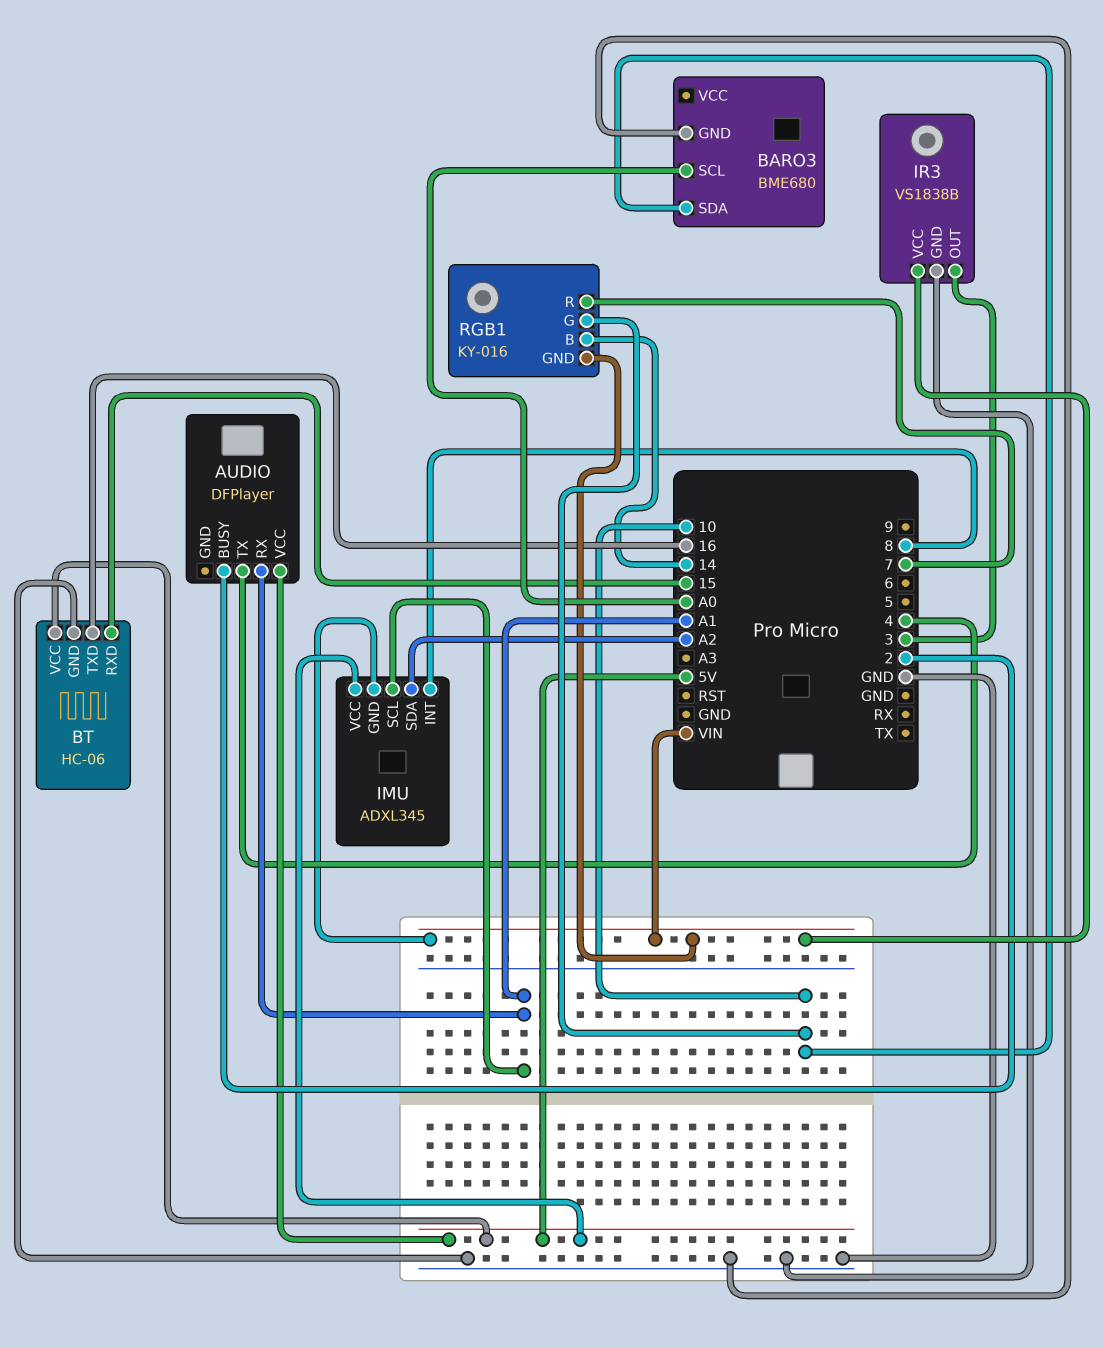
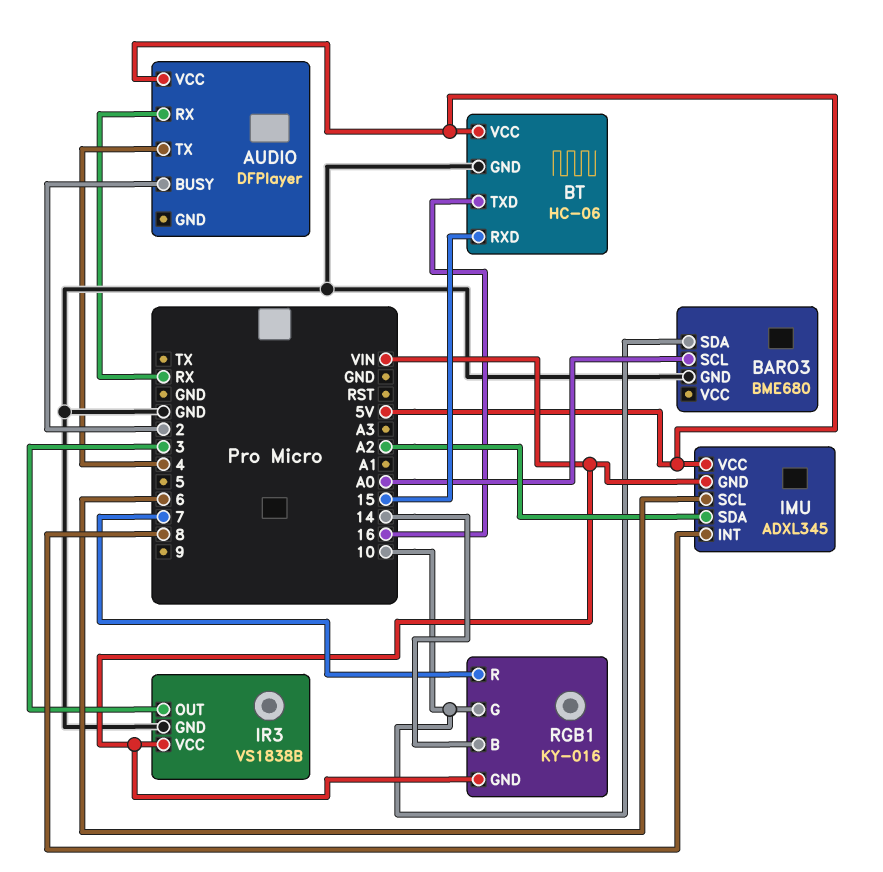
AUDIO pin RX: A1 -> RX
IMU pin SCL: A1 -> 6

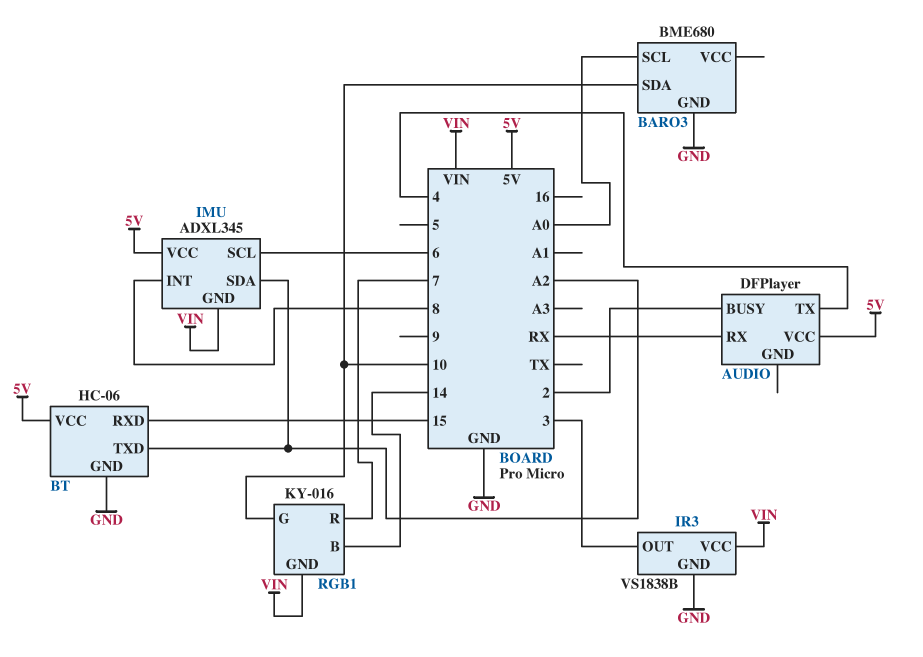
BT pin TXD: 16 -> A2

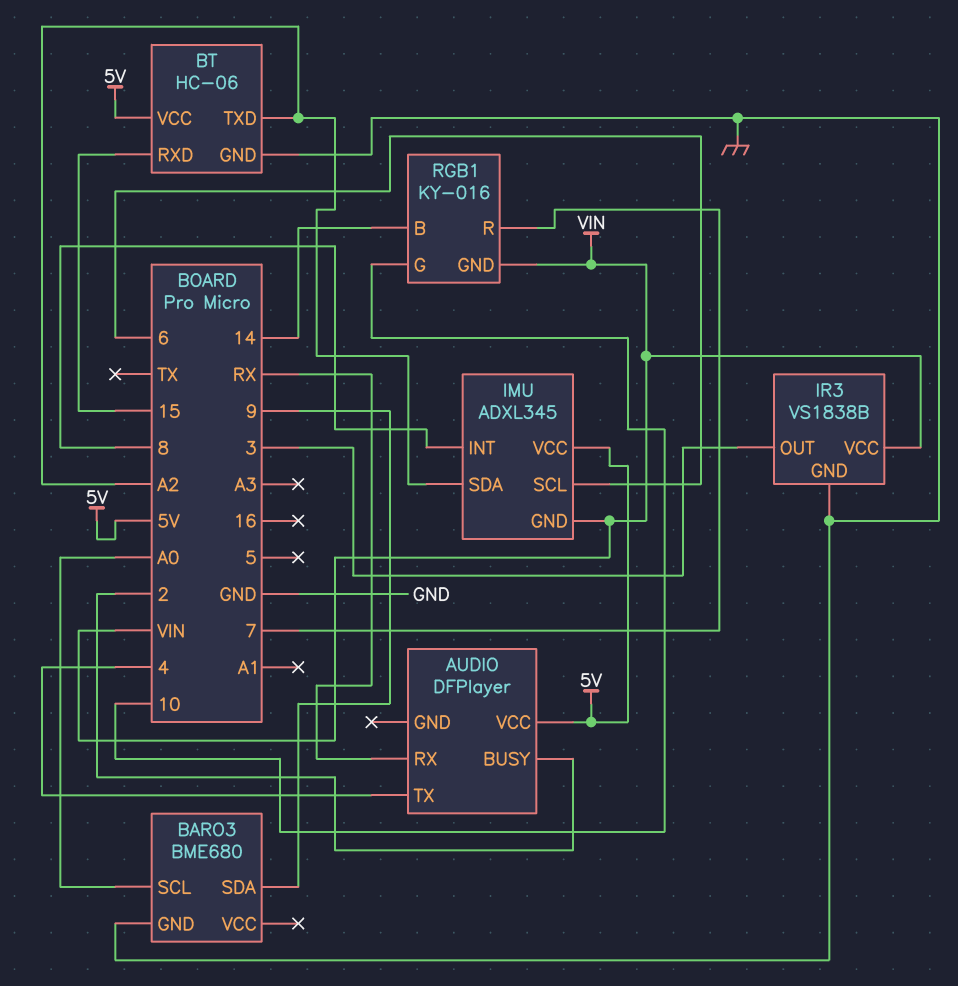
BARO3 pin SDA: 10 -> 9

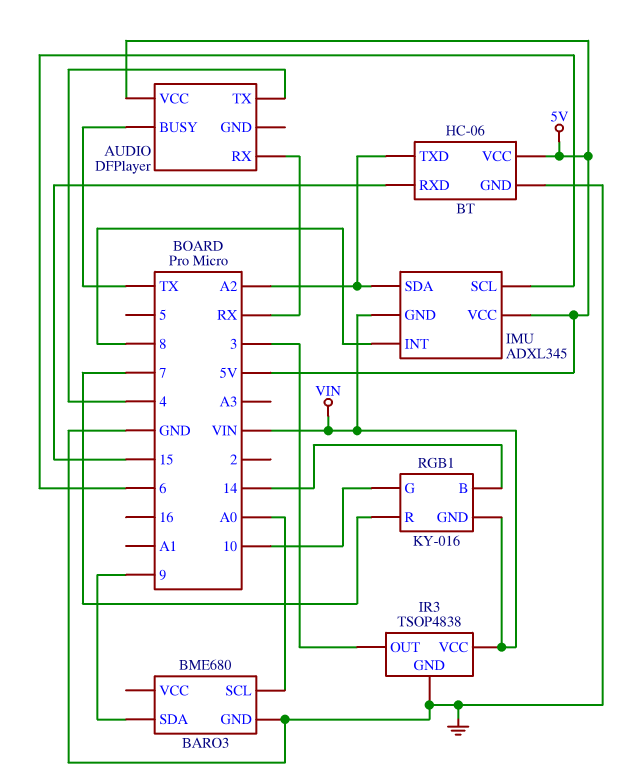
AUDIO pin BUSY: 2 -> TX
IR3: VS1838B -> TSOP4838

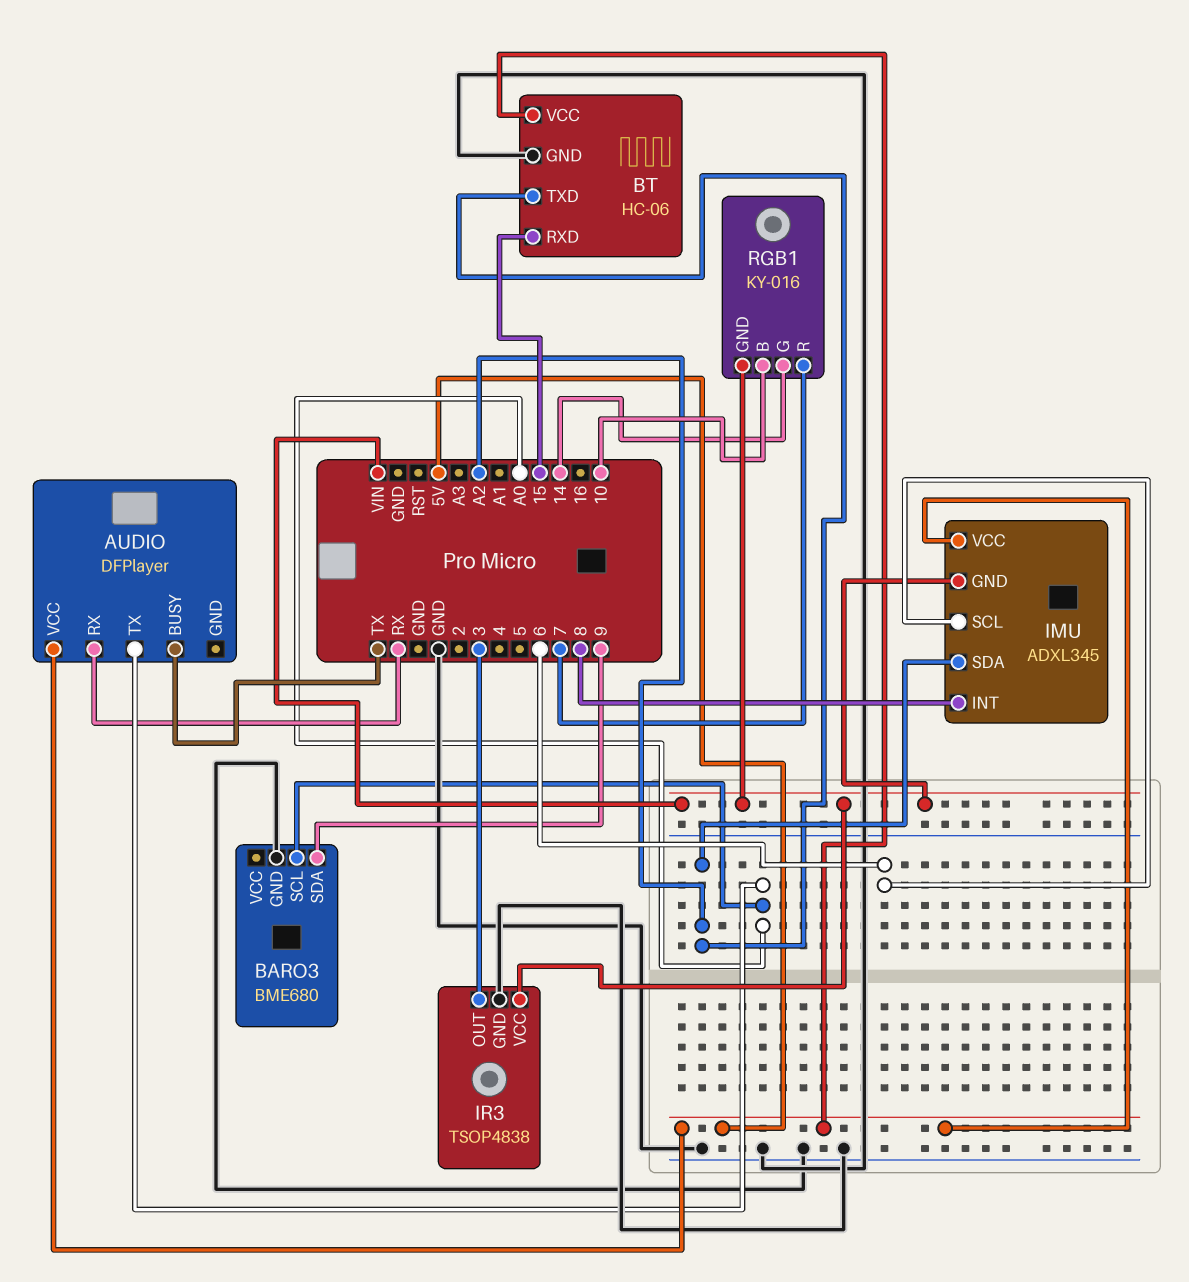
AUDIO pin TX: 4 -> A0
RGB1 pin B: 14 -> 10
RGB1 pin G: 10 -> 14

